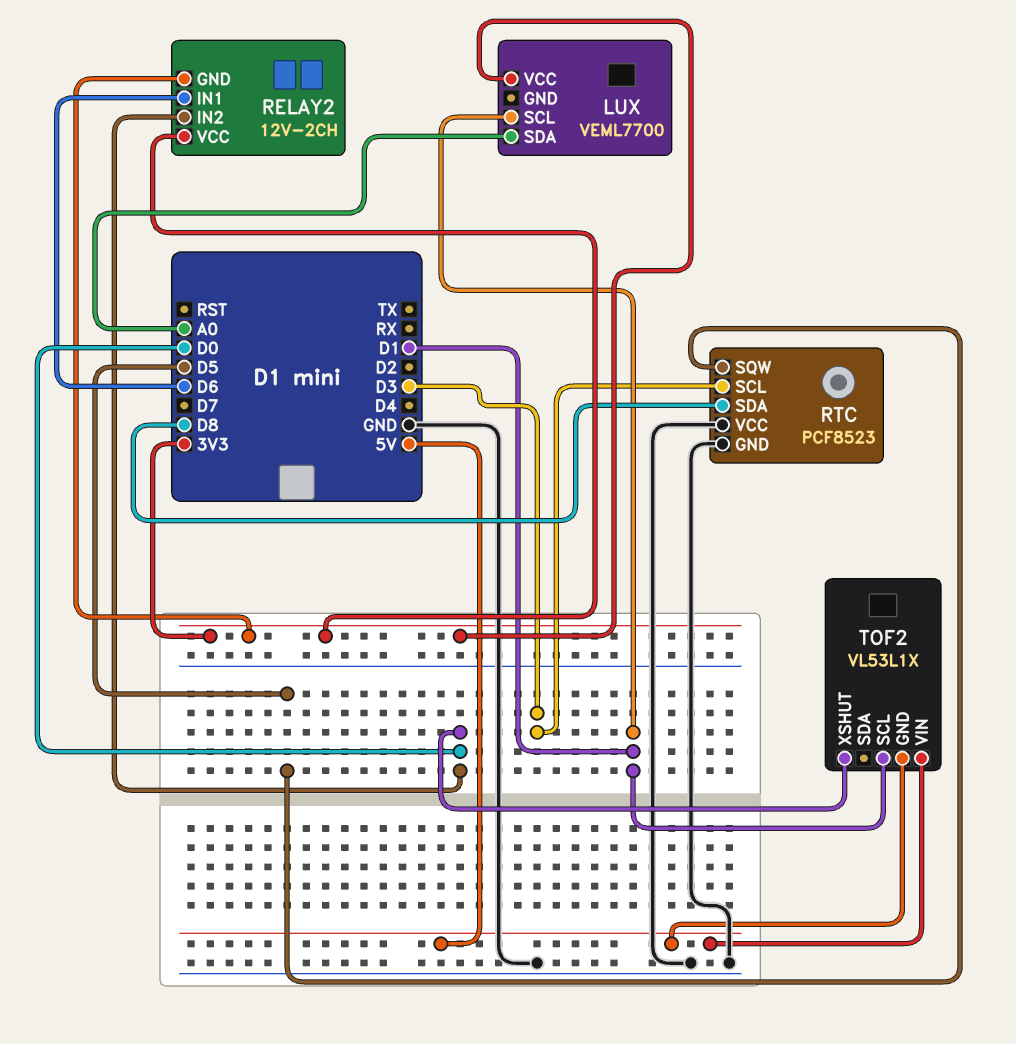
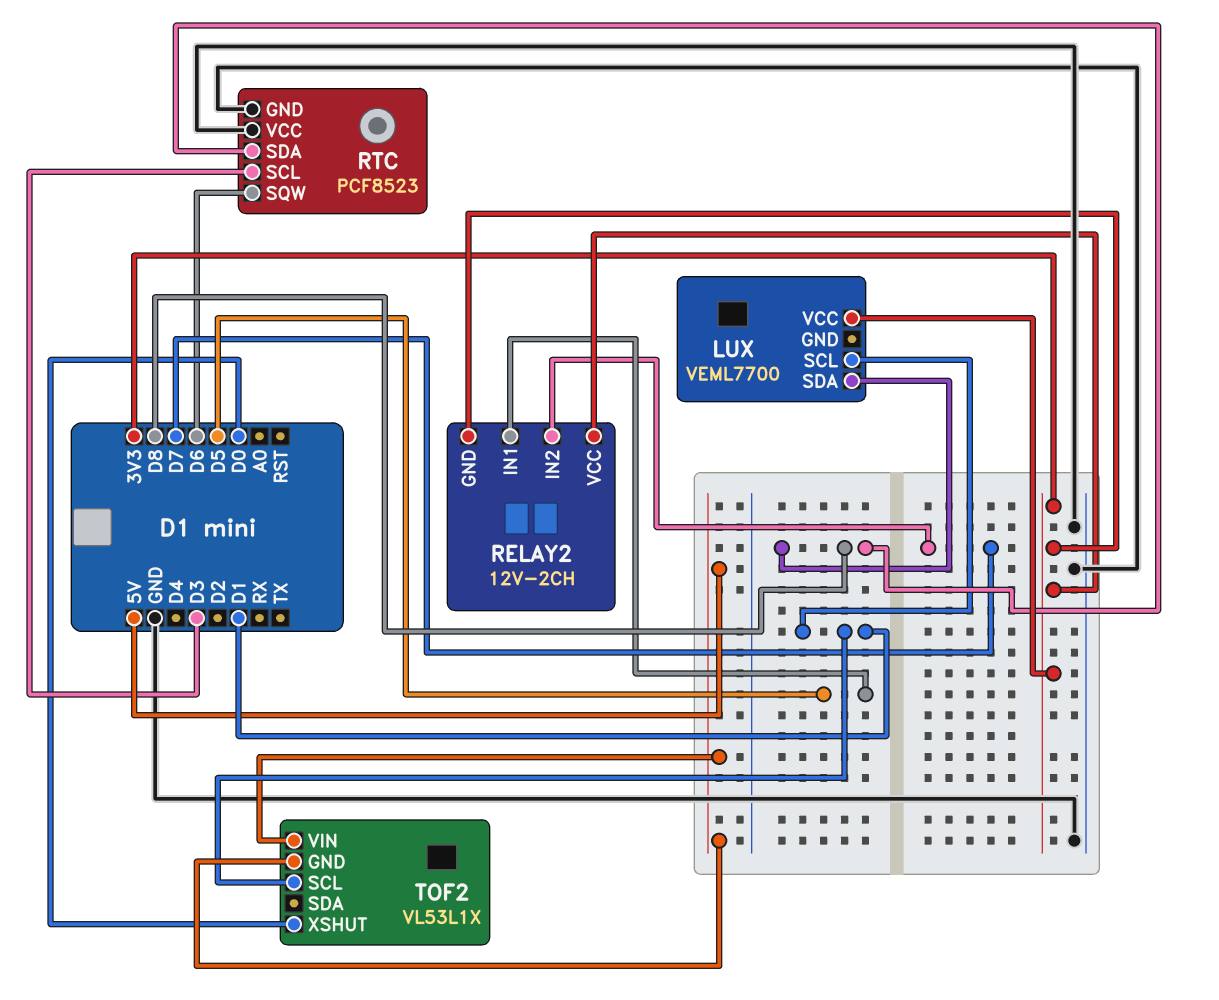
LUX pin SDA: A0 -> D8
RELAY2 pin IN1: D6 -> D5
RELAY2 pin IN2: D0 -> D7
RTC pin SQW: D5 -> D6

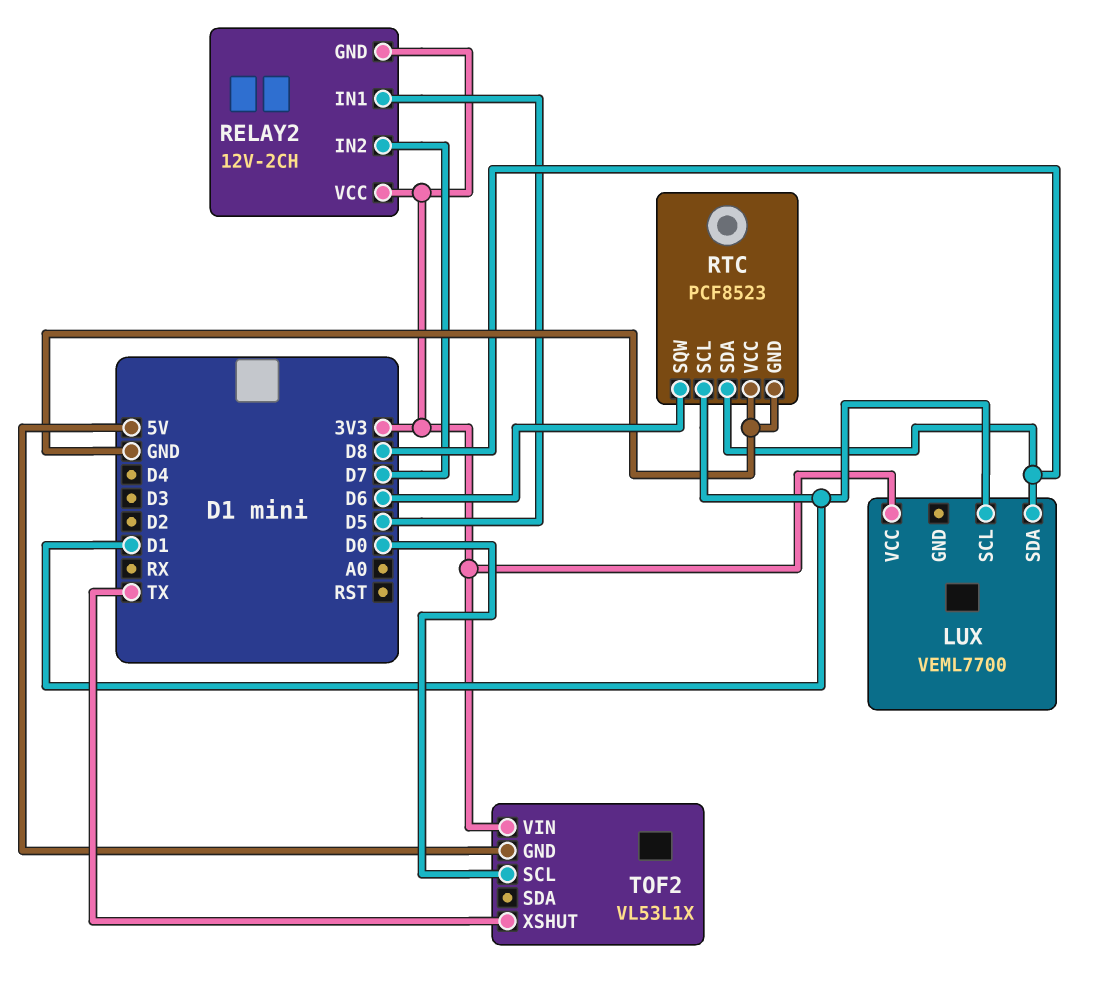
RTC pin SCL: D3 -> D1
TOF2 pin SCL: D1 -> D0
TOF2 pin VIN: 5V -> 3V3
TOF2 pin XSHUT: D0 -> TX

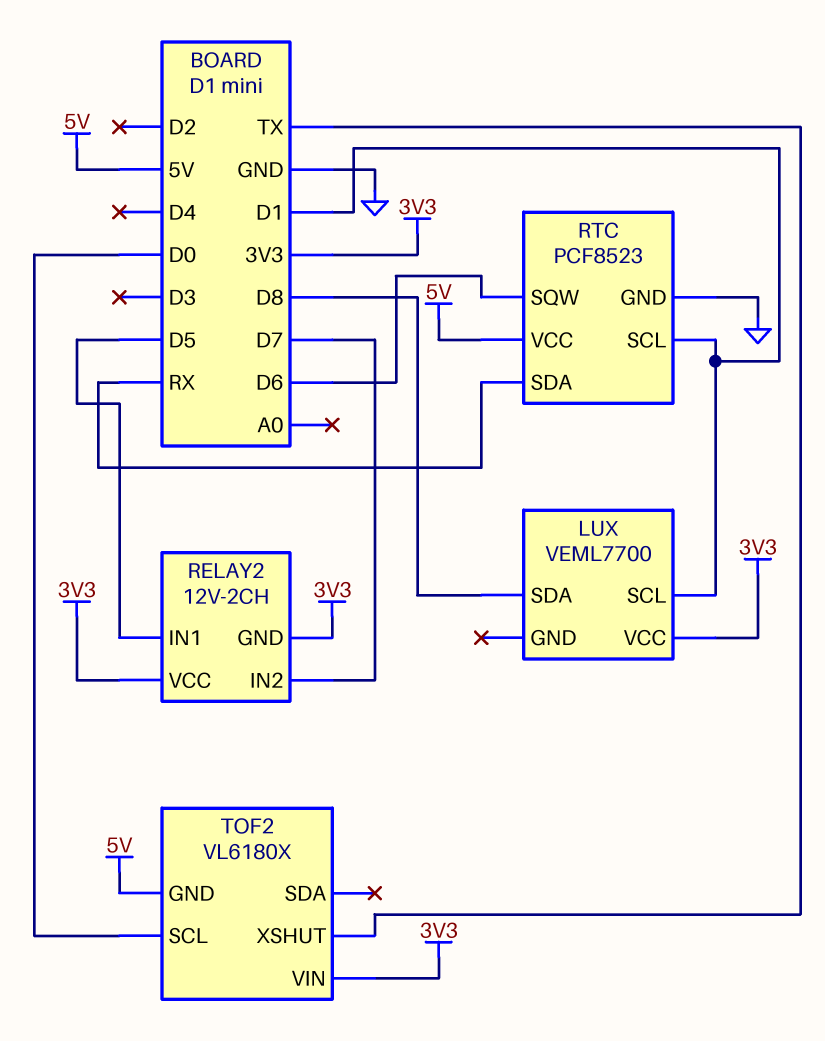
RTC pin SDA: D8 -> RX
RTC pin VCC: GND -> 5V
TOF2: VL53L1X -> VL6180X

